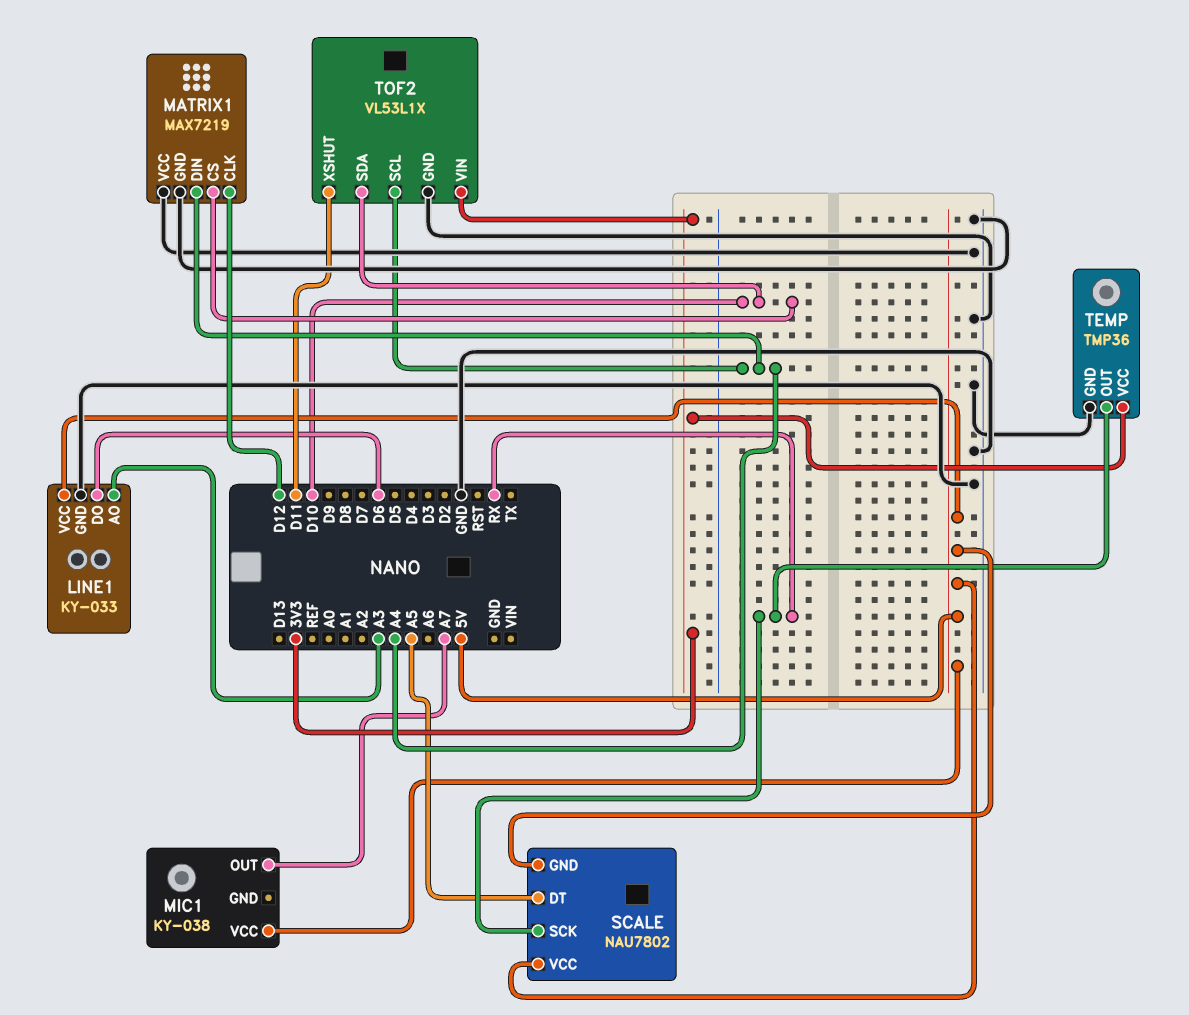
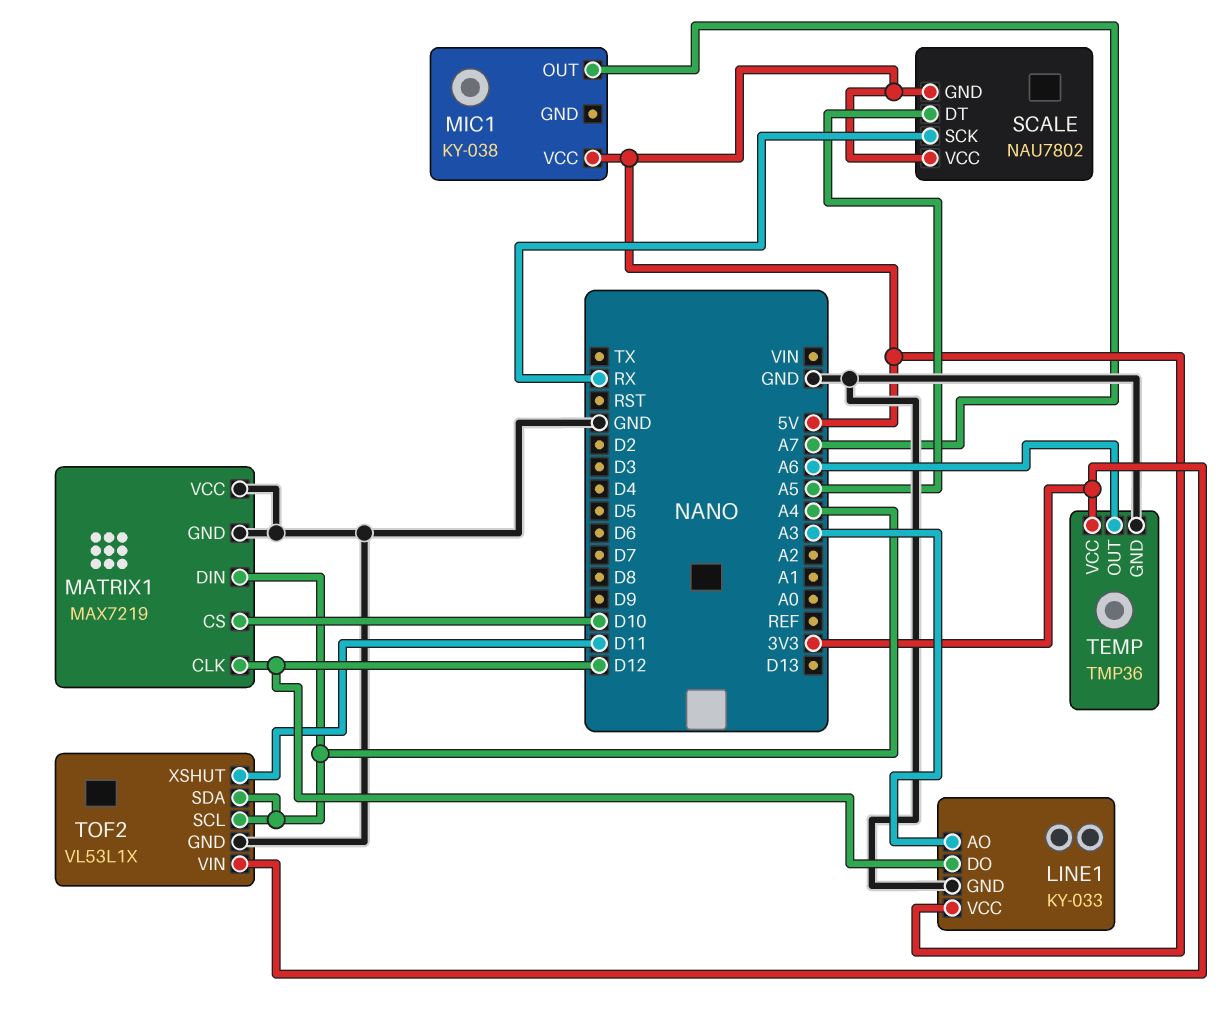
LINE1 pin DO: D6 -> D12
TEMP pin OUT: RX -> A6
TOF2 pin SDA: D10 -> A4

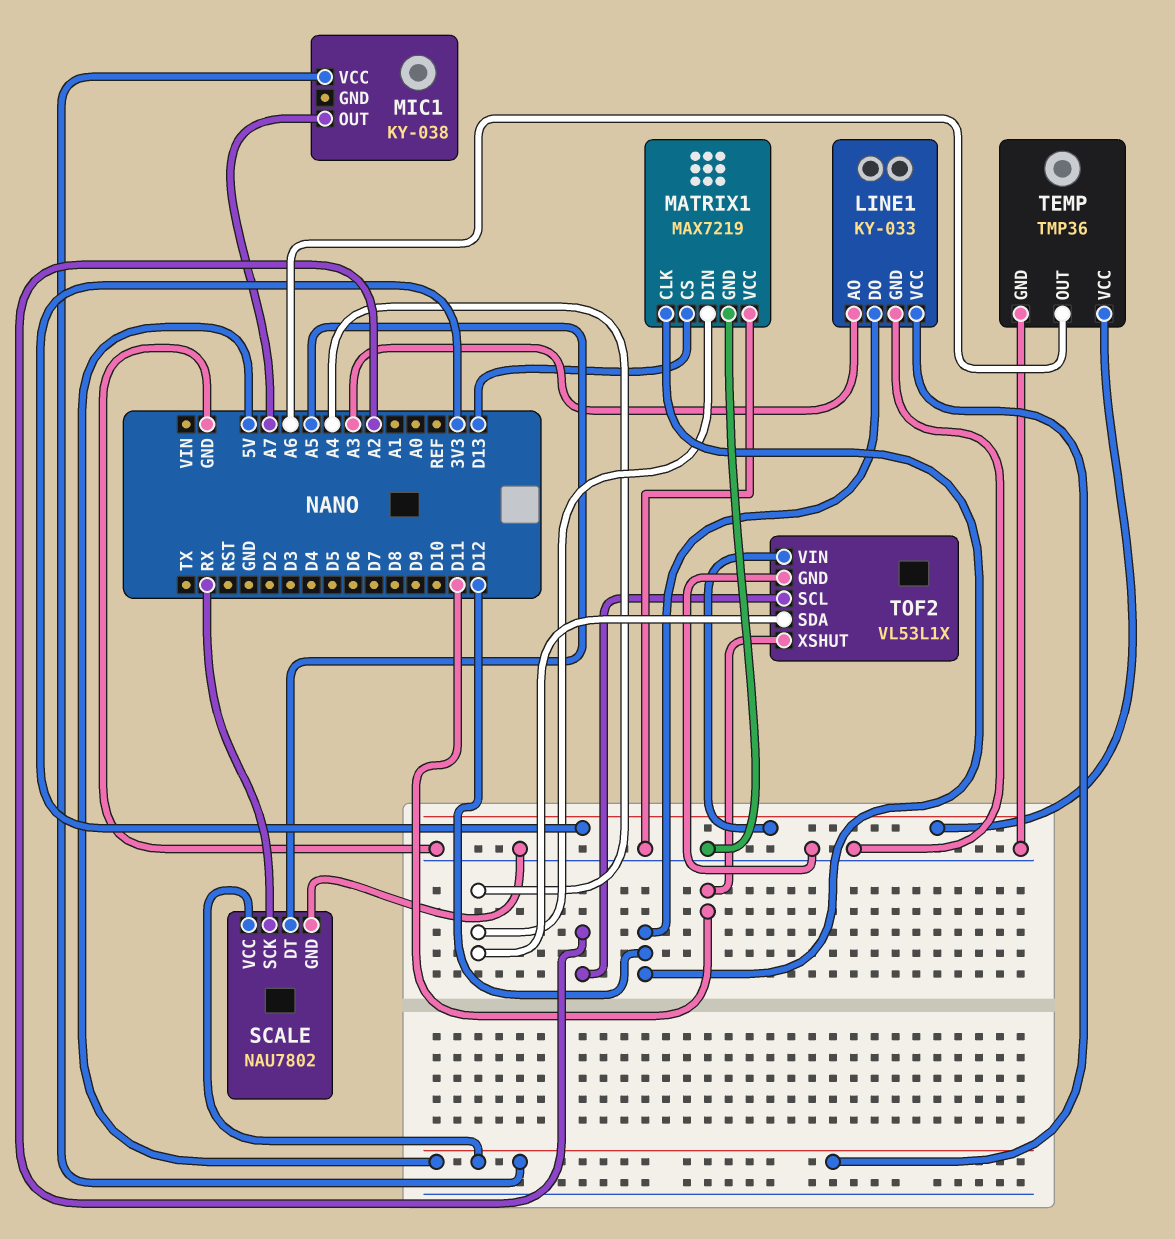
MATRIX1 pin CS: D10 -> D13
SCALE pin GND: 5V -> GND
TOF2 pin SCL: A4 -> A2

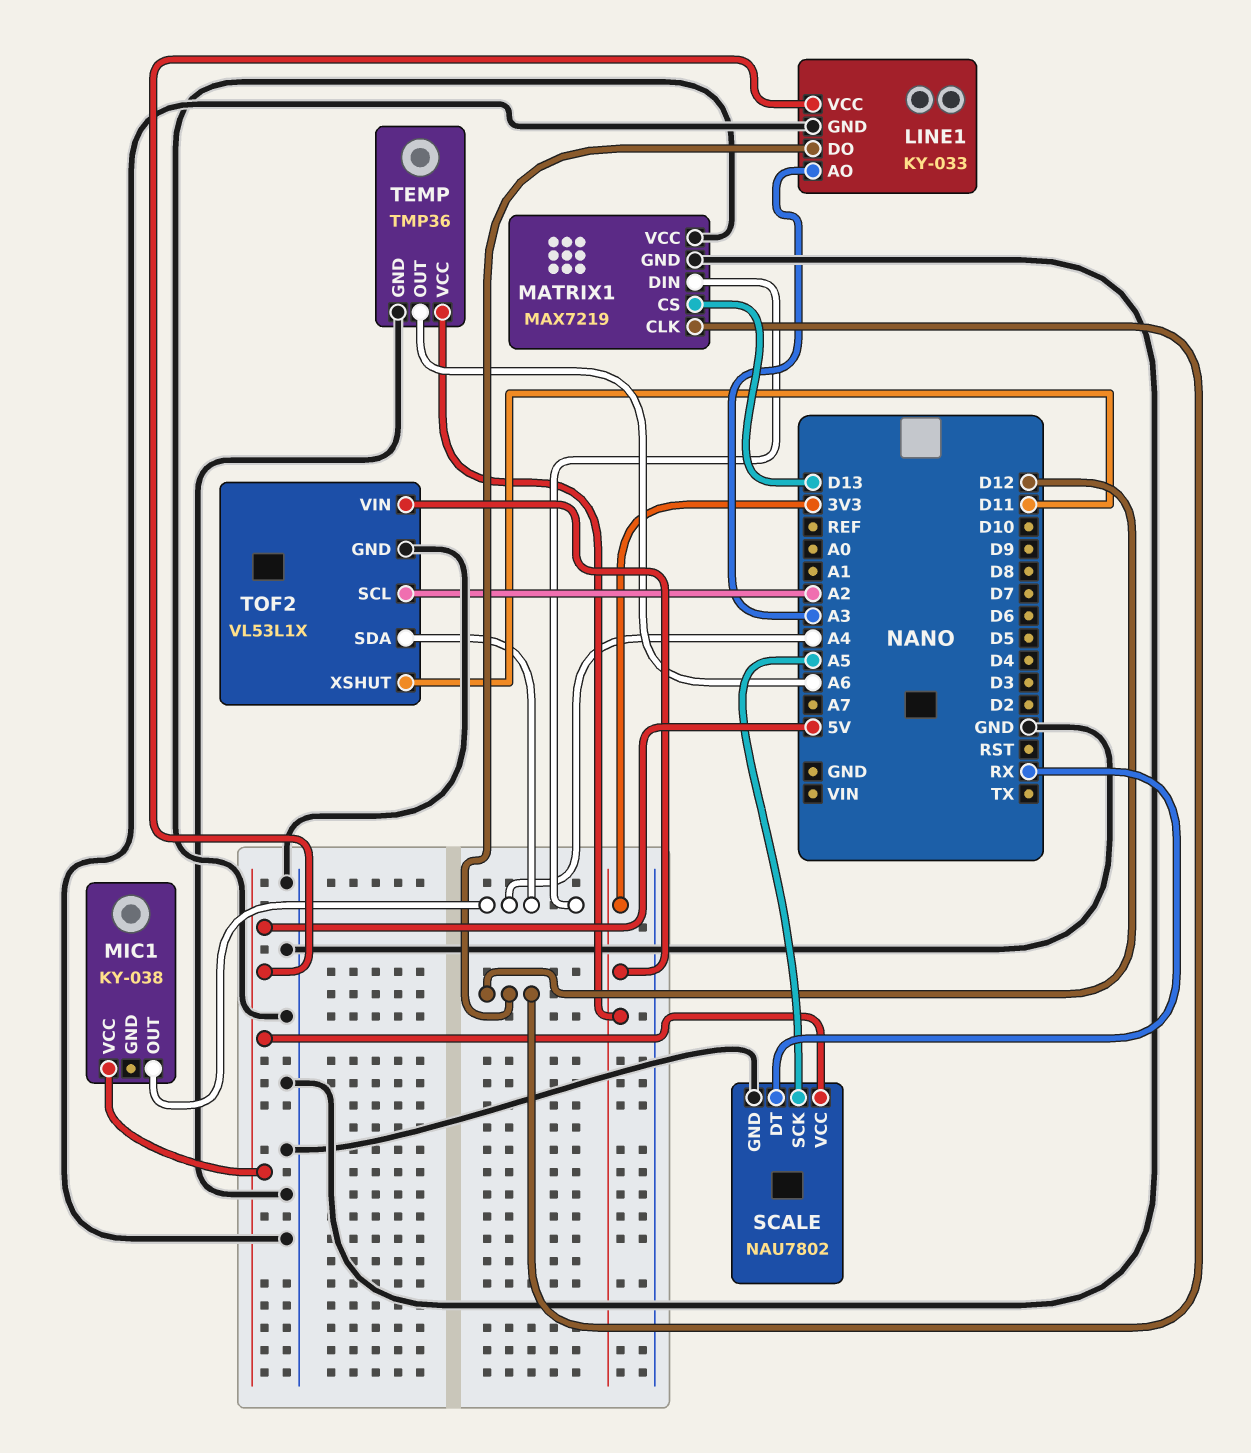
MIC1 pin OUT: A7 -> A4
SCALE pin DT: A5 -> RX
SCALE pin SCK: RX -> A5

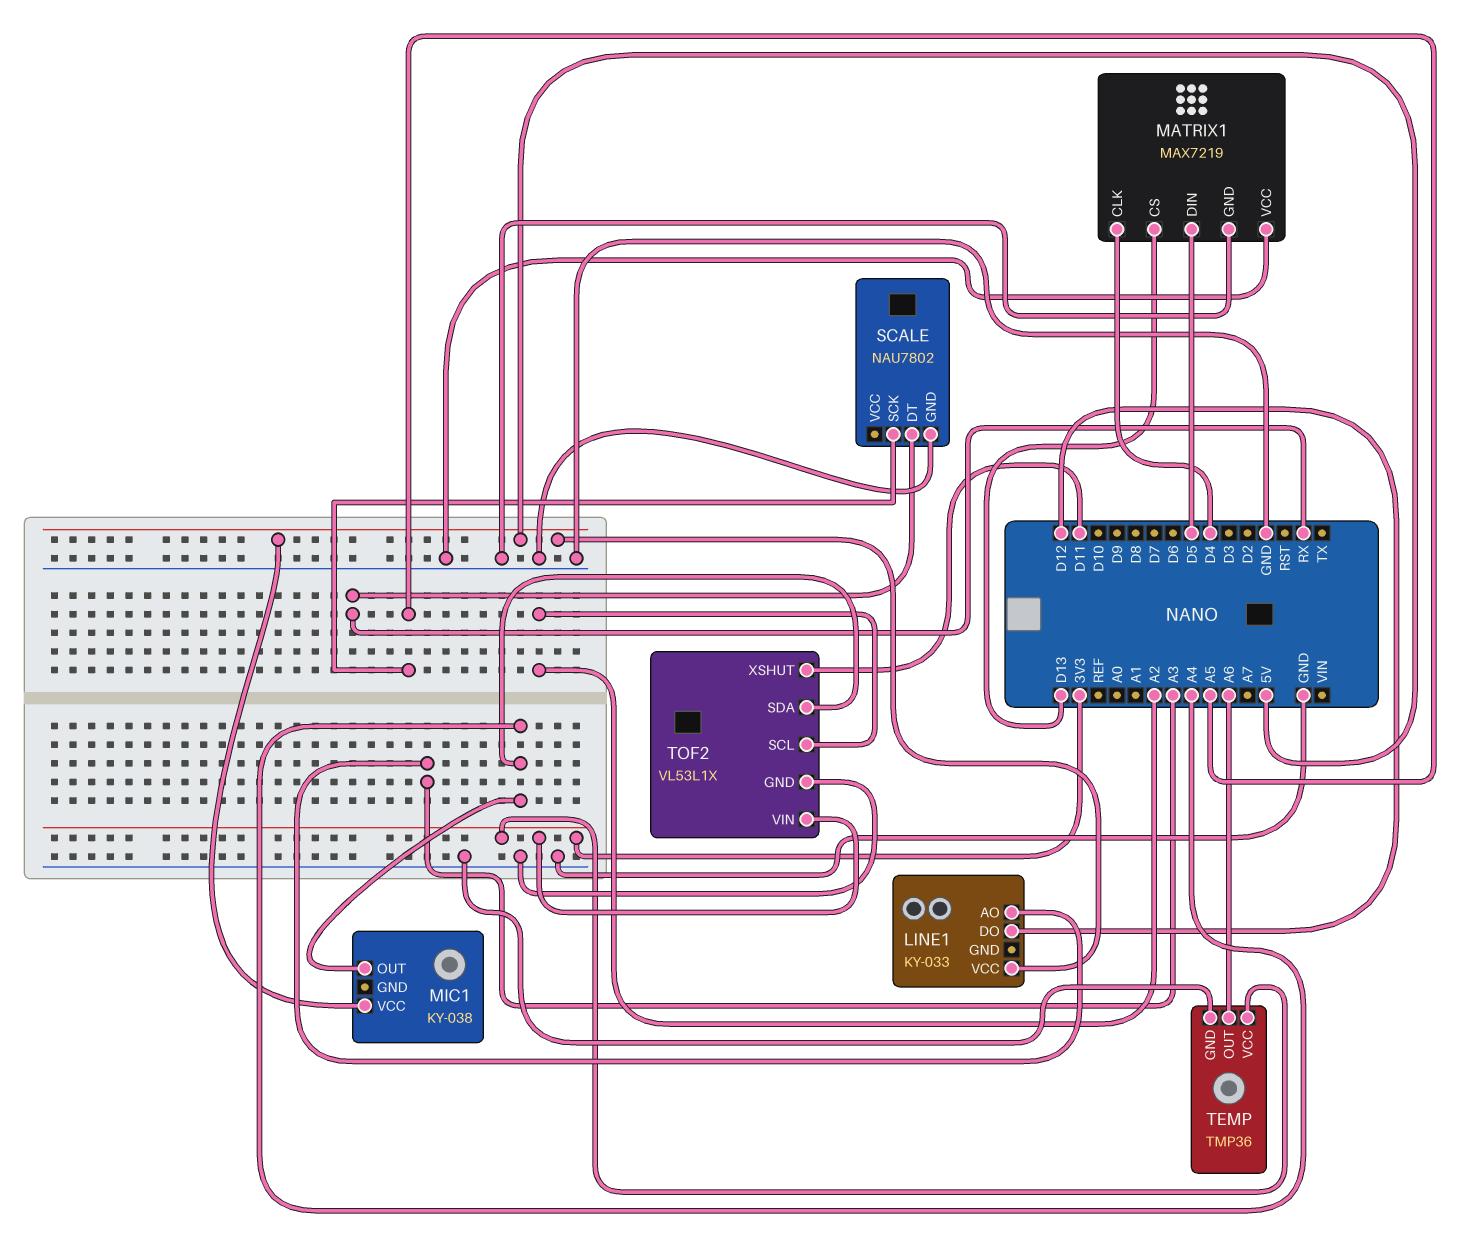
LINE1 pin GND: GND -> none
MATRIX1 pin CLK: D12 -> D4
MATRIX1 pin DIN: A4 -> D5
SCALE pin VCC: 5V -> none

